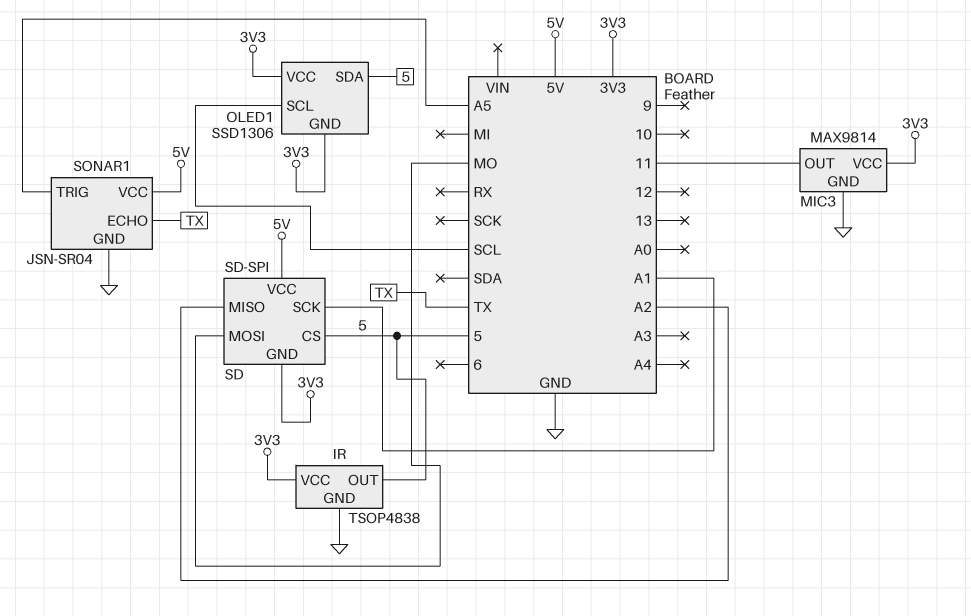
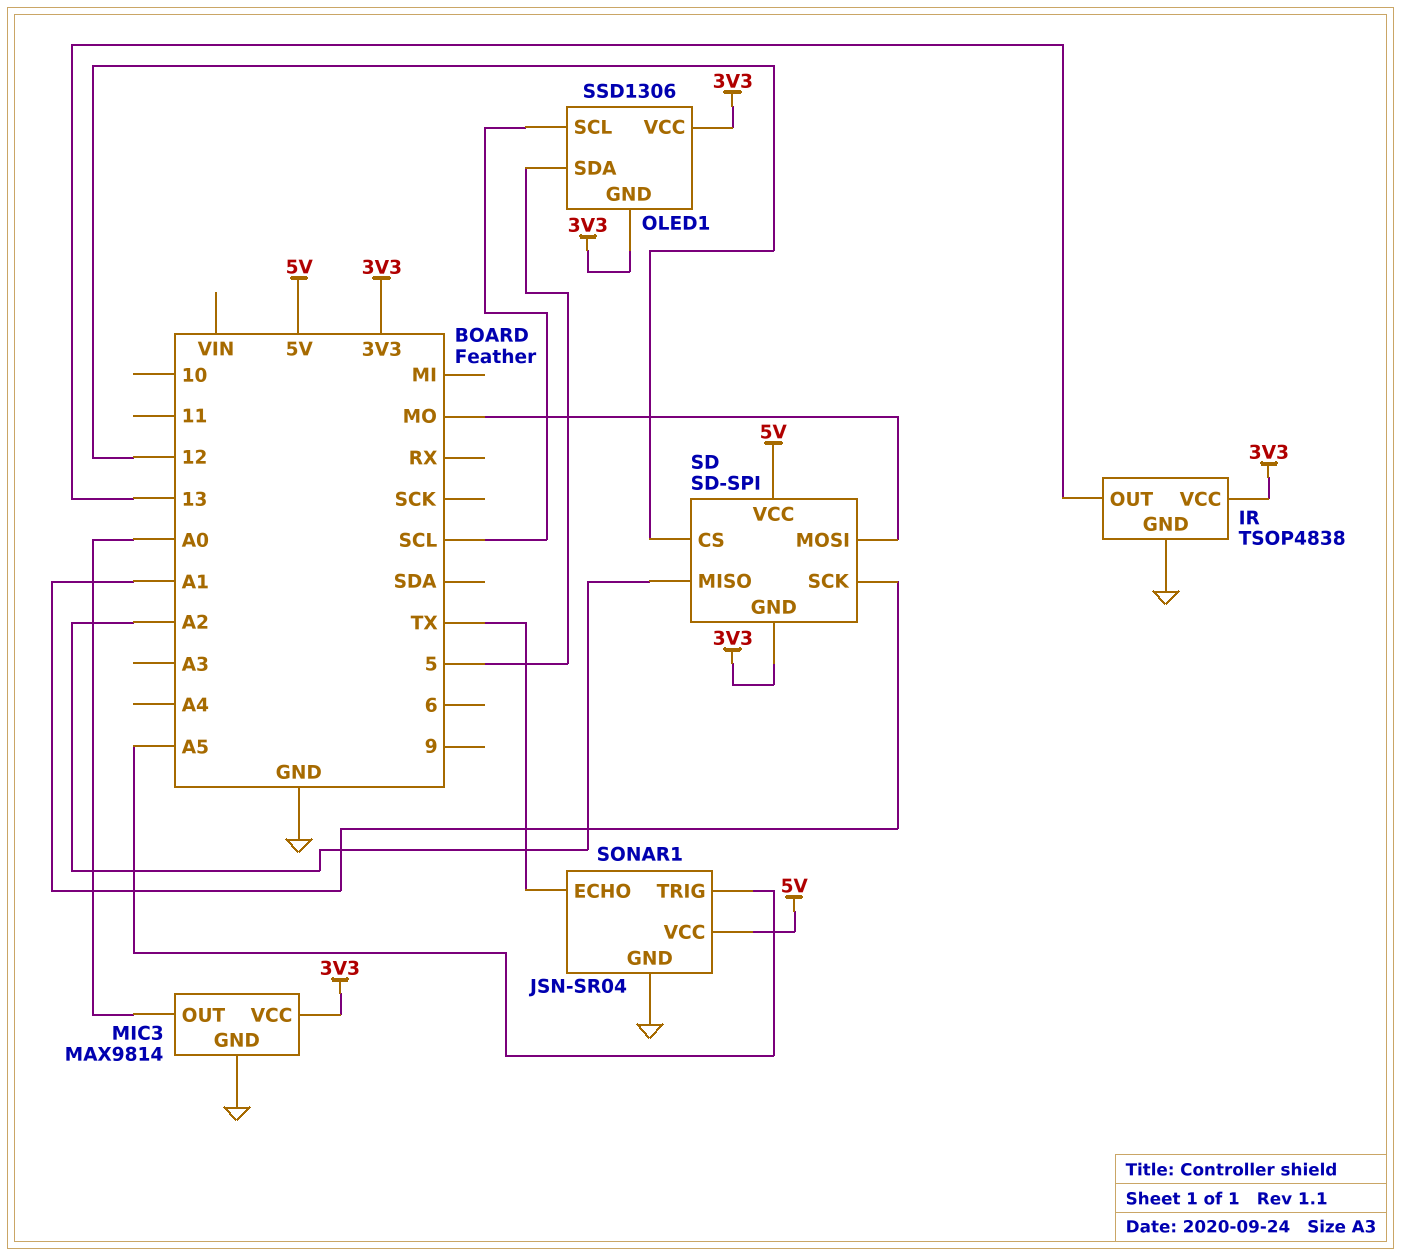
IR pin OUT: 5 -> 13
MIC3 pin OUT: 11 -> A0
SD pin CS: 5 -> 12

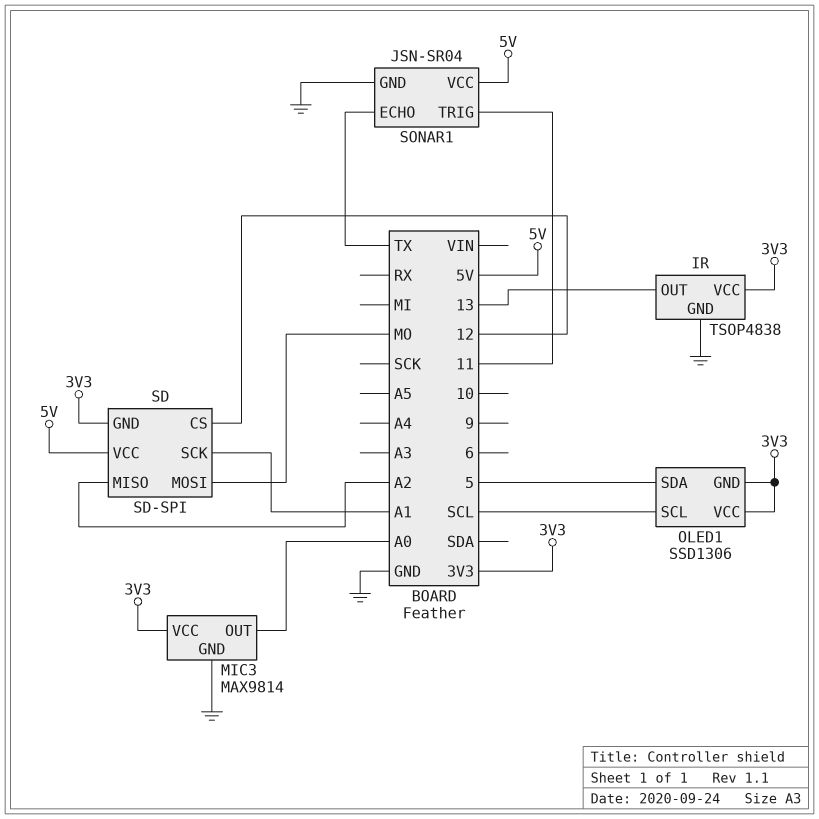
SONAR1 pin TRIG: A5 -> 11

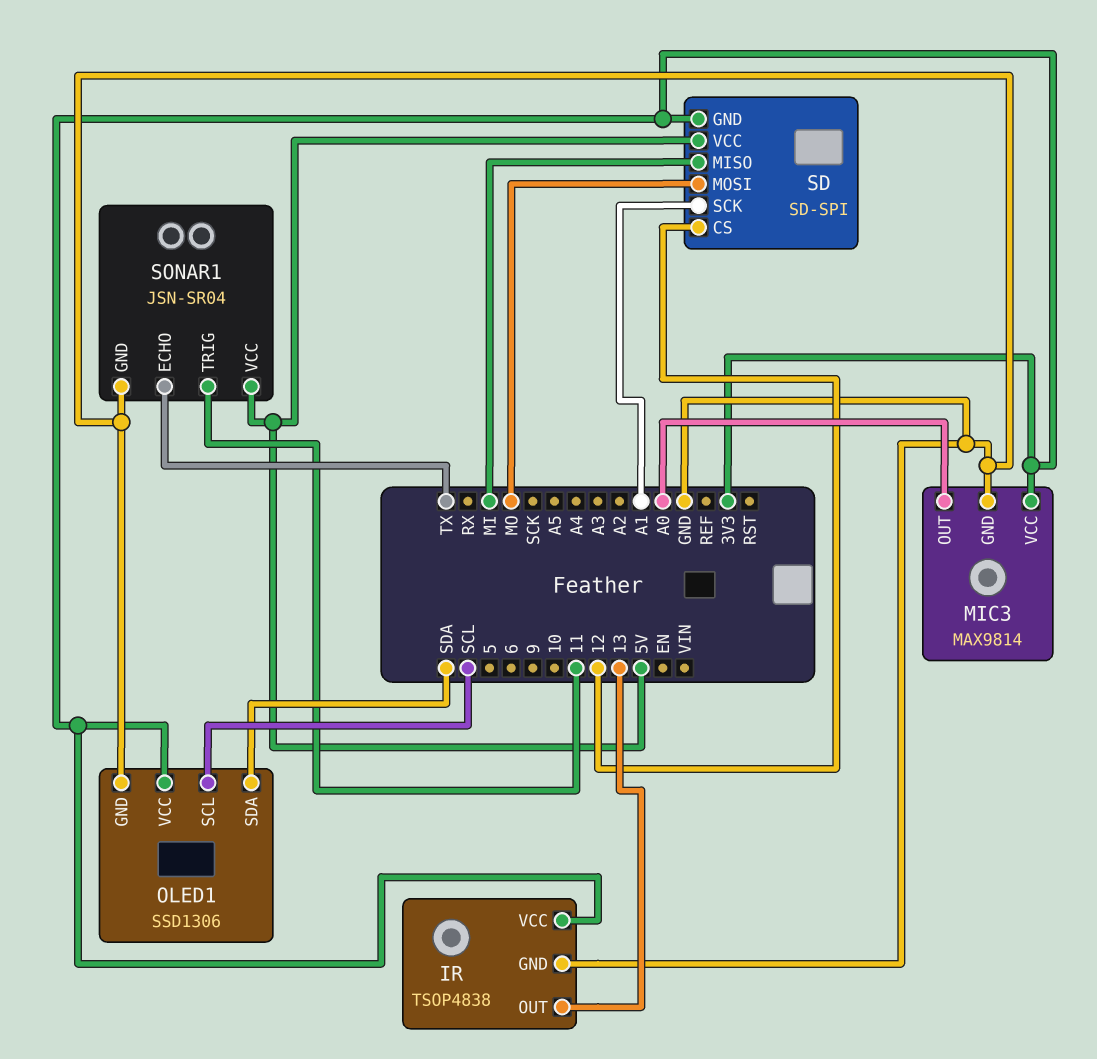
OLED1 pin GND: 3V3 -> GND
OLED1 pin SDA: 5 -> SDA
SD pin MISO: A2 -> MI

